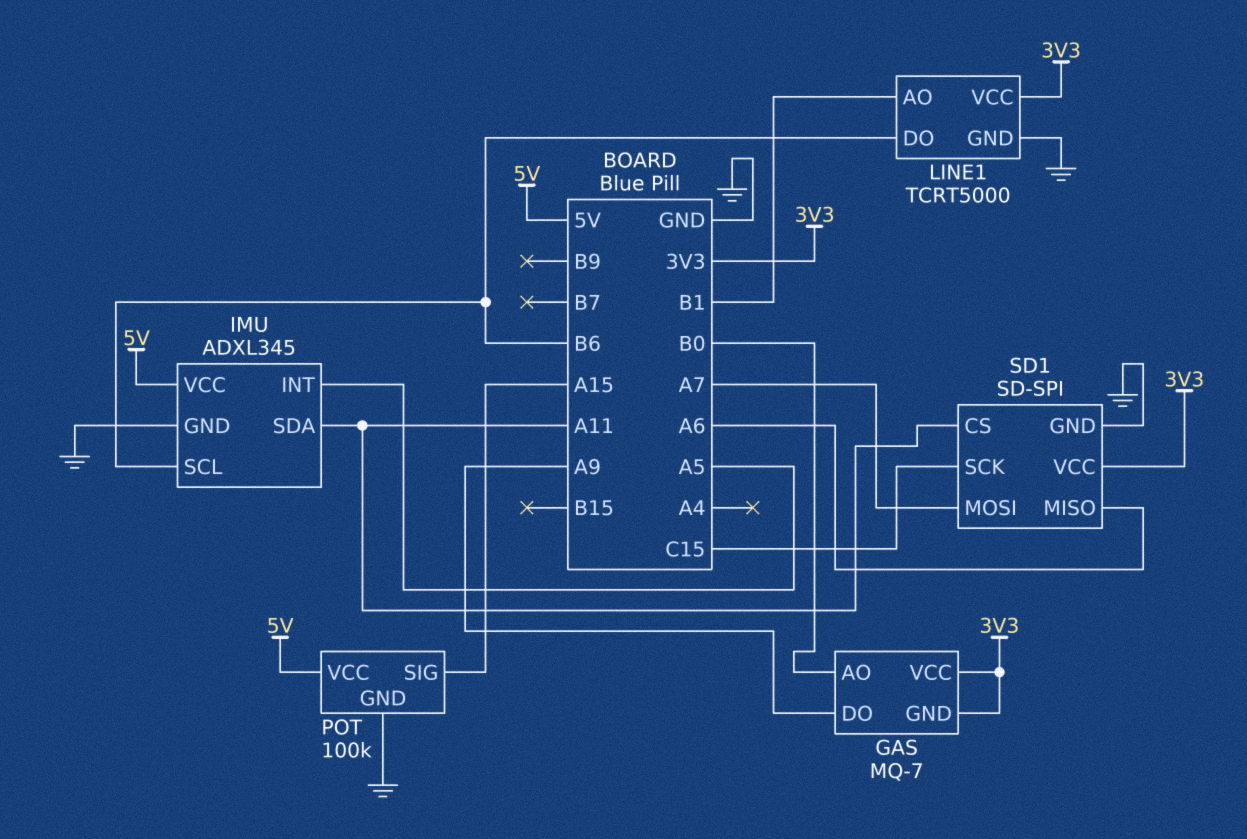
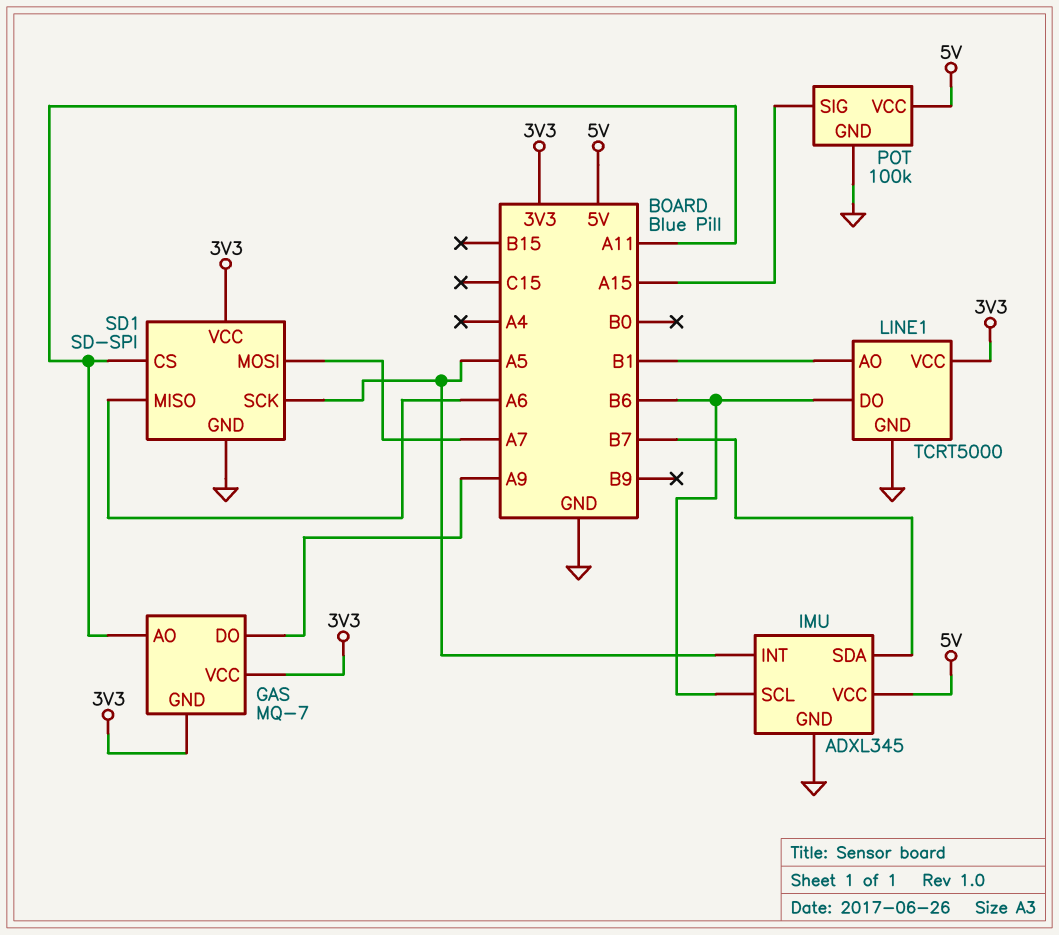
GAS pin AO: B0 -> A11
IMU pin SDA: A11 -> B7
SD1 pin SCK: C15 -> A5

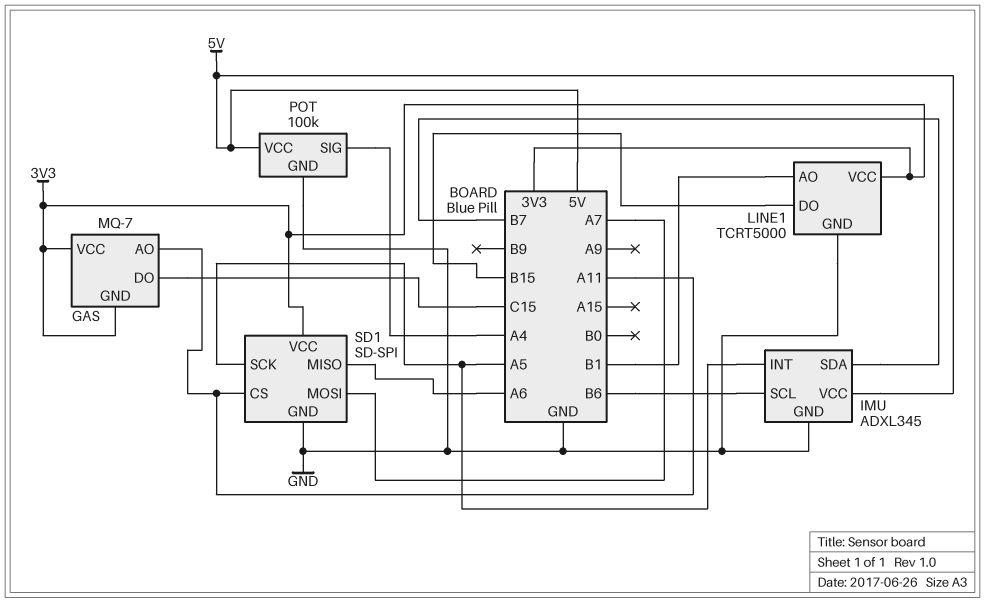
GAS pin DO: A9 -> C15
LINE1 pin DO: B6 -> B15
POT pin SIG: A15 -> A4

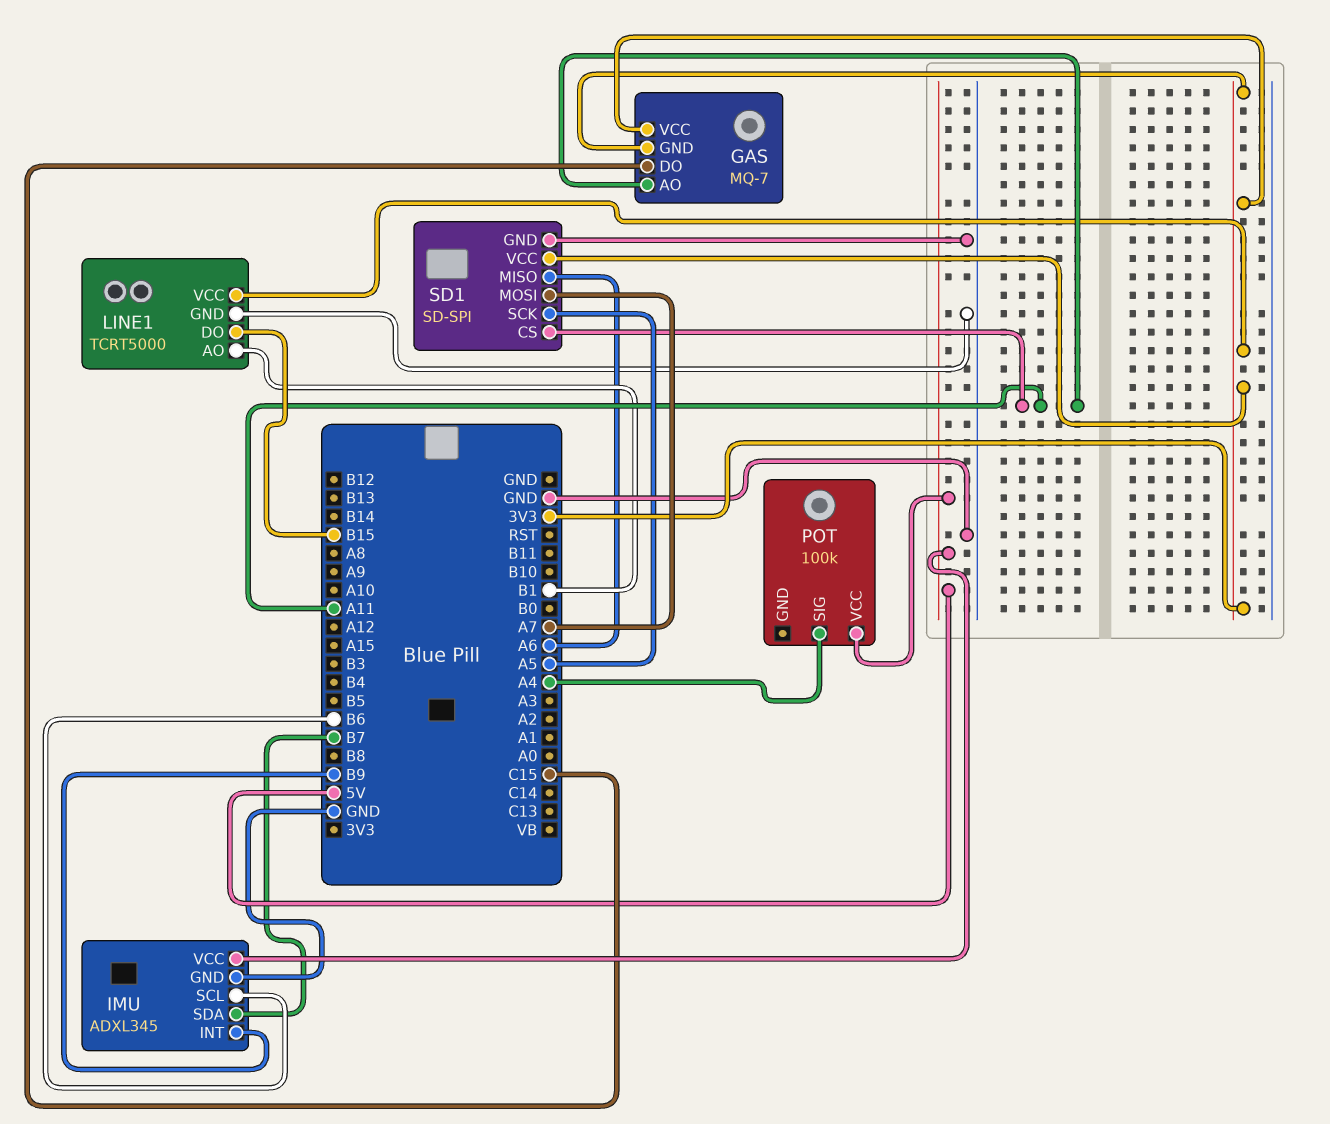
IMU pin INT: A5 -> B9
POT pin GND: GND -> none

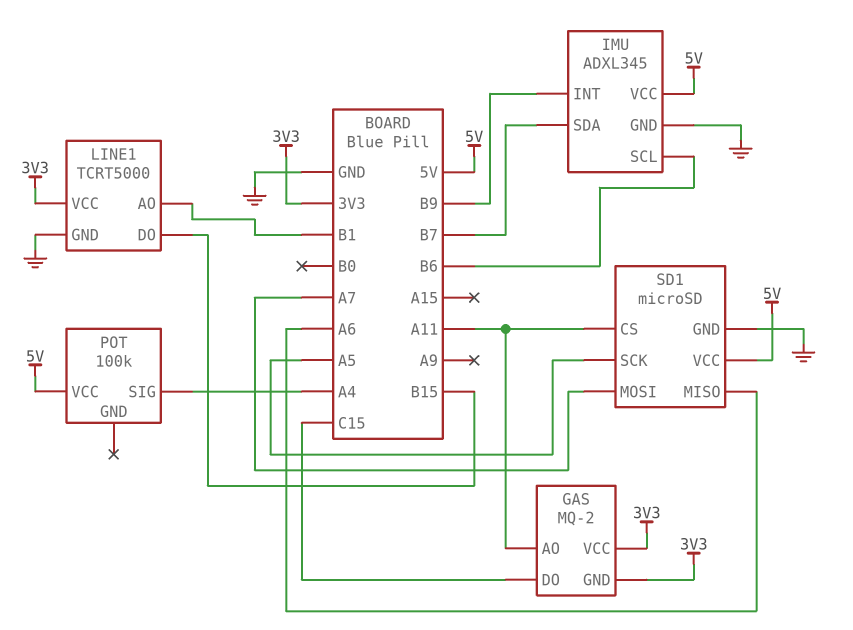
GAS: MQ-7 -> MQ-2
SD1: SD-SPI -> microSD
SD1 pin VCC: 3V3 -> 5V

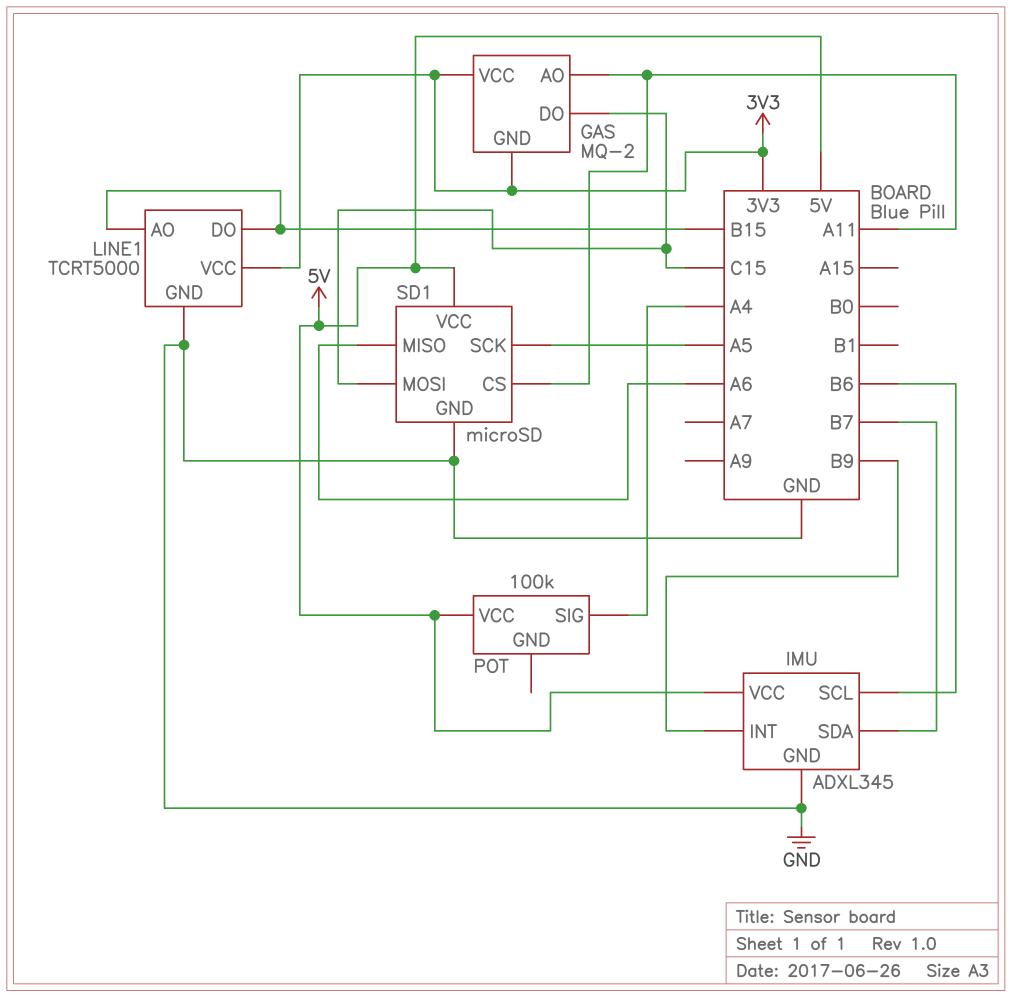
LINE1 pin AO: B1 -> B15
SD1 pin MOSI: A7 -> C15

